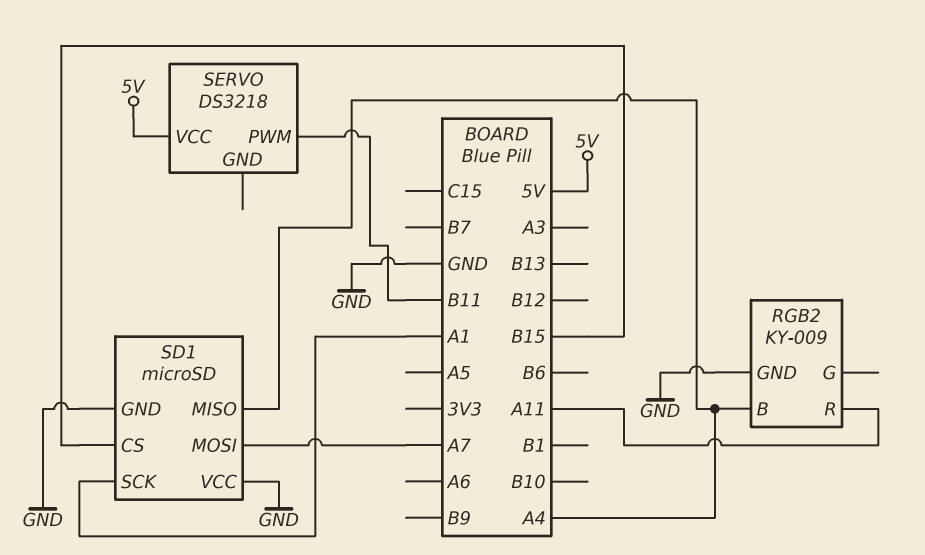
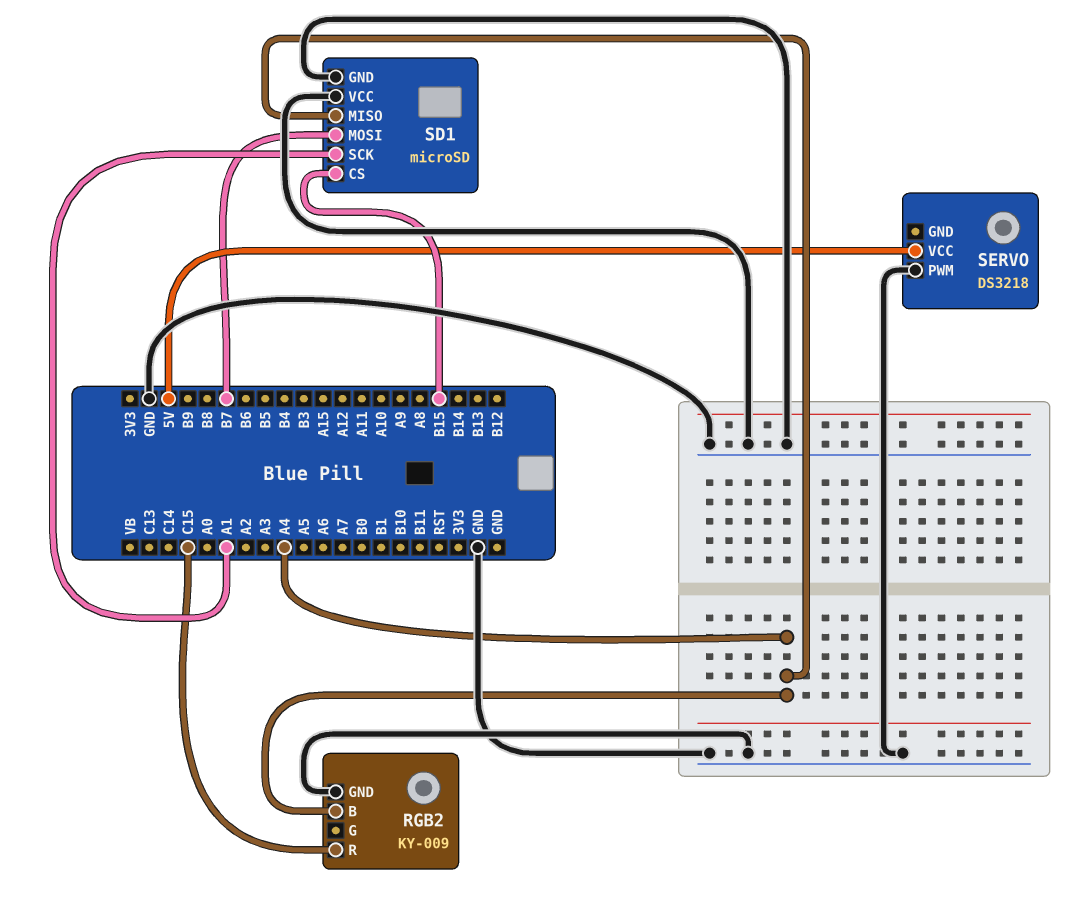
RGB2 pin R: A11 -> C15
SD1 pin MOSI: A7 -> B7
SERVO pin PWM: B11 -> GND

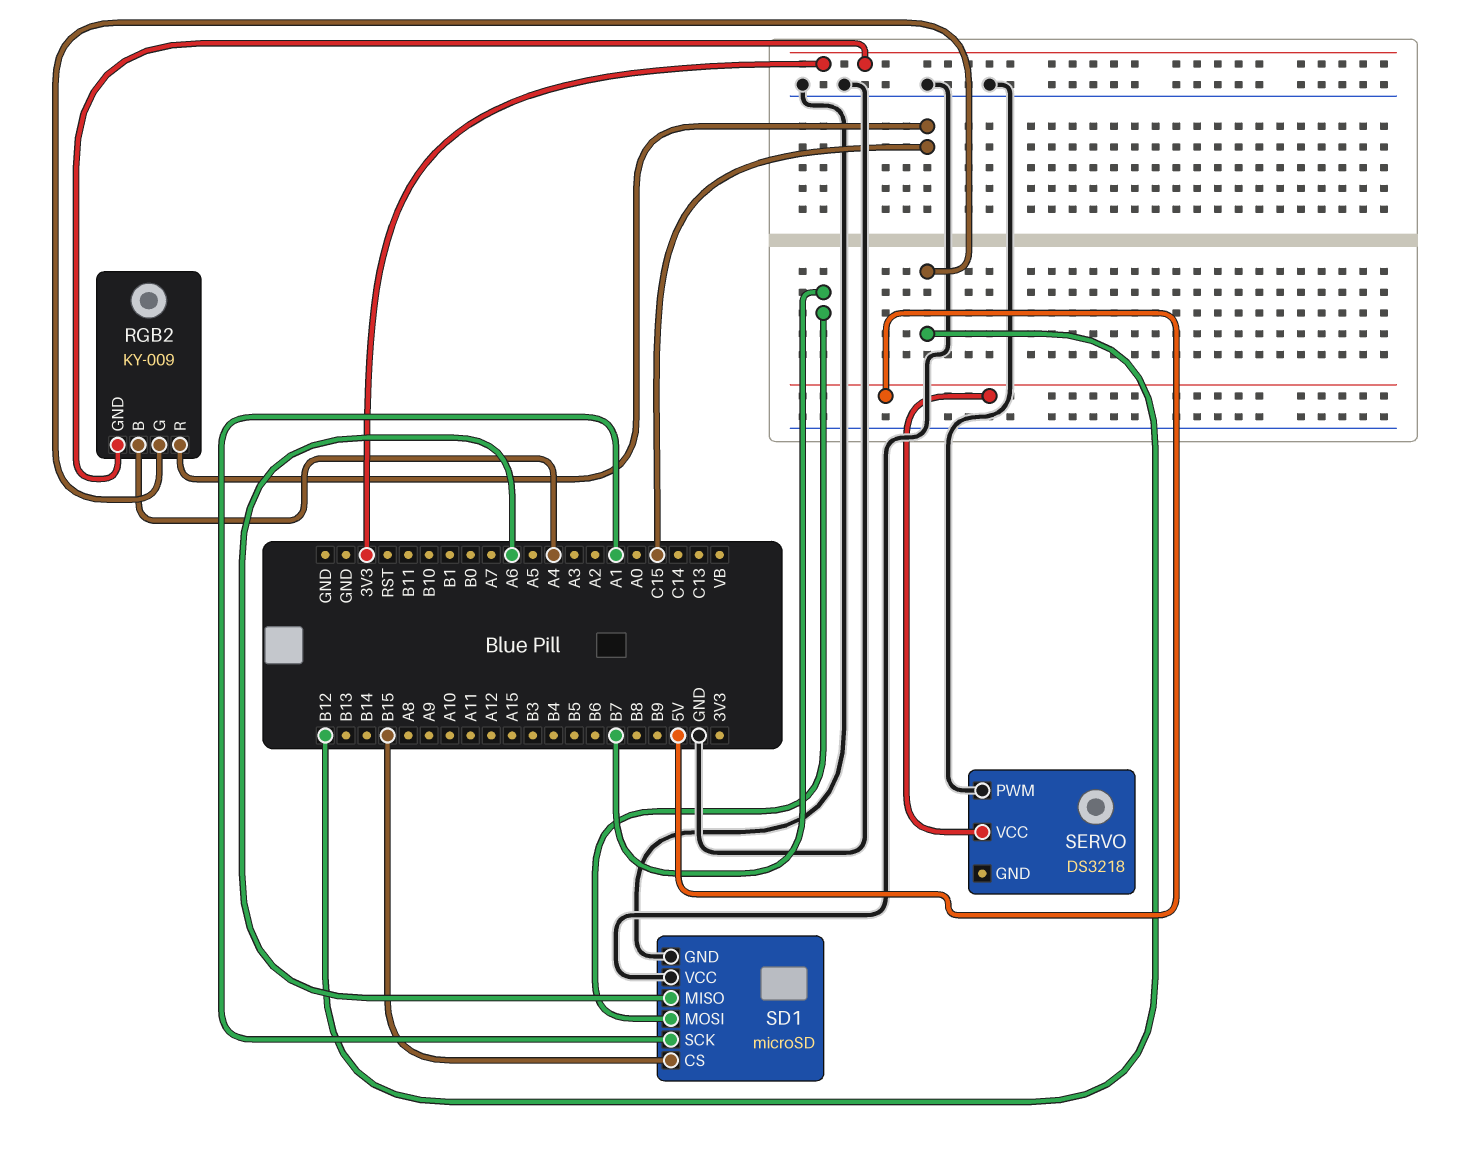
RGB2 pin G: none -> B12
RGB2 pin GND: GND -> 3V3
SD1 pin MISO: A4 -> A6

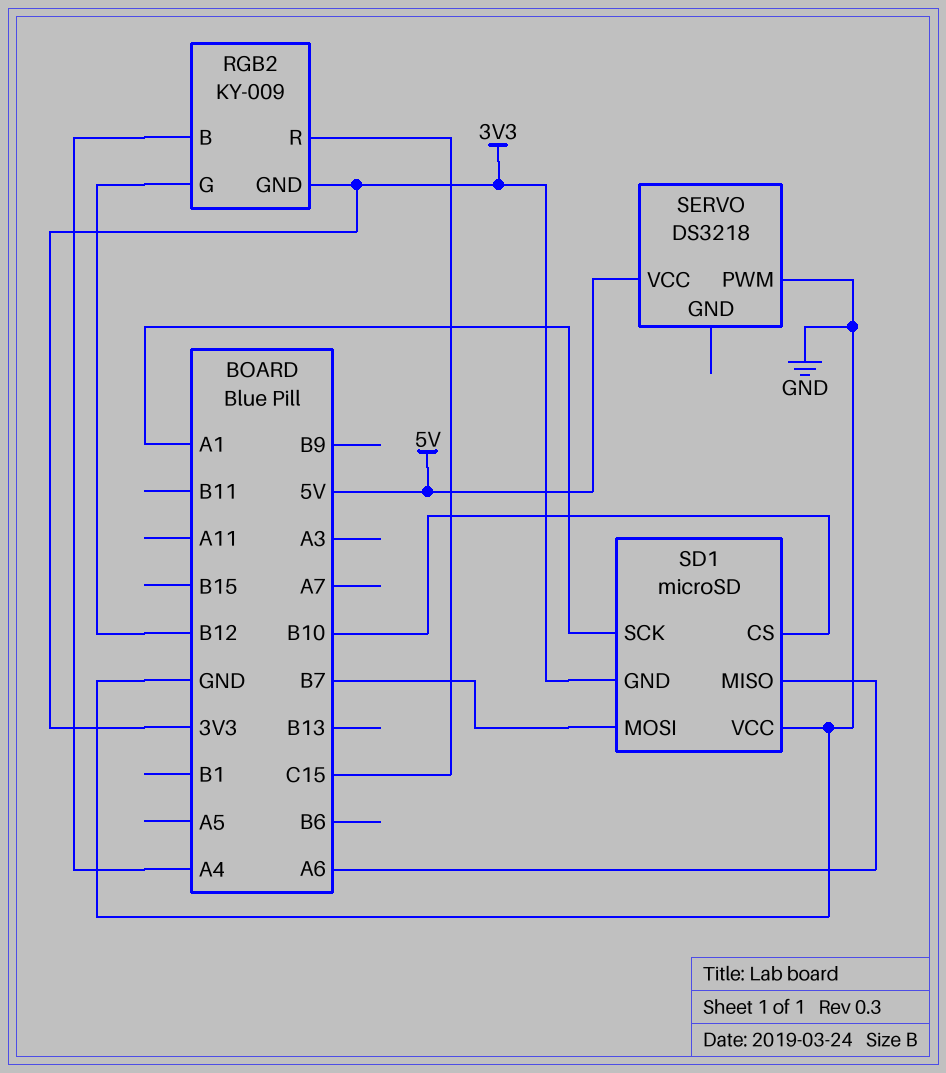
SD1 pin CS: B15 -> B10
SD1 pin GND: GND -> 3V3

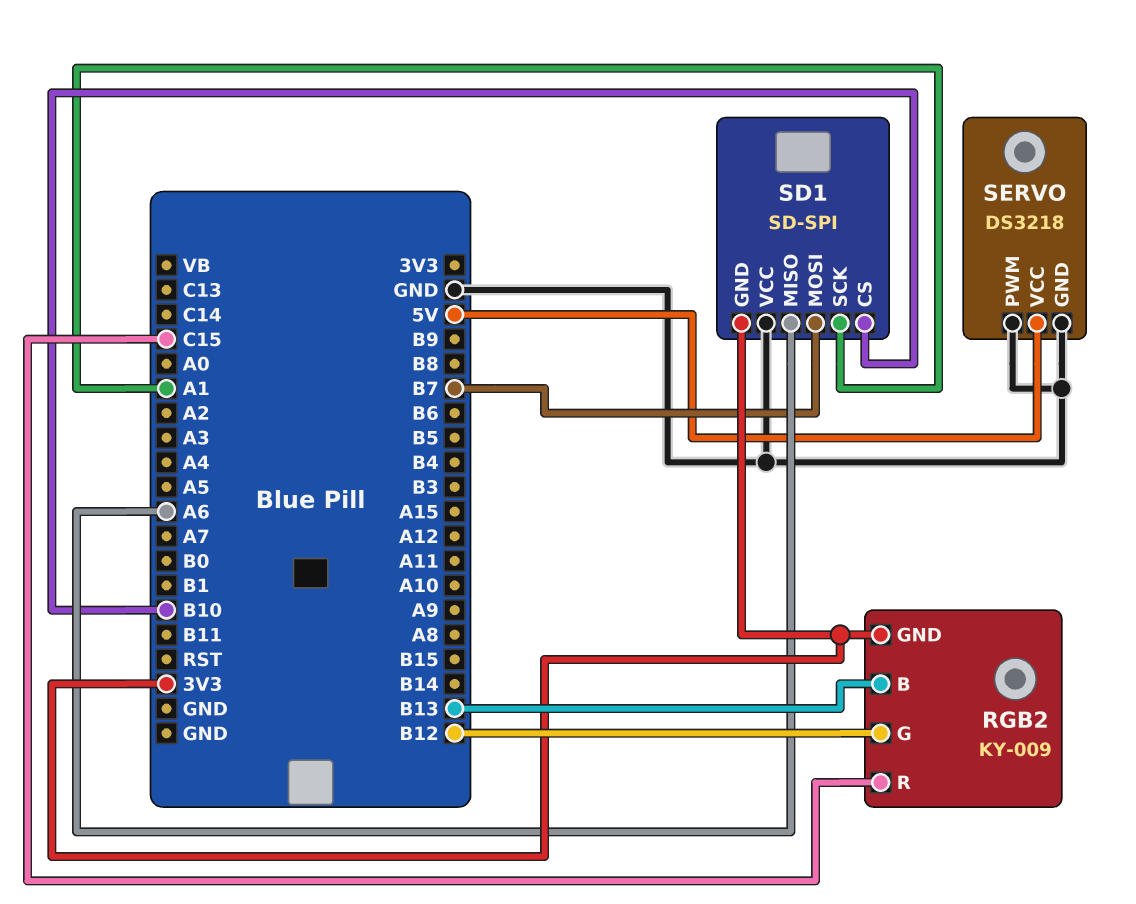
RGB2 pin B: A4 -> B13
SD1: microSD -> SD-SPI
SERVO pin GND: none -> GND

